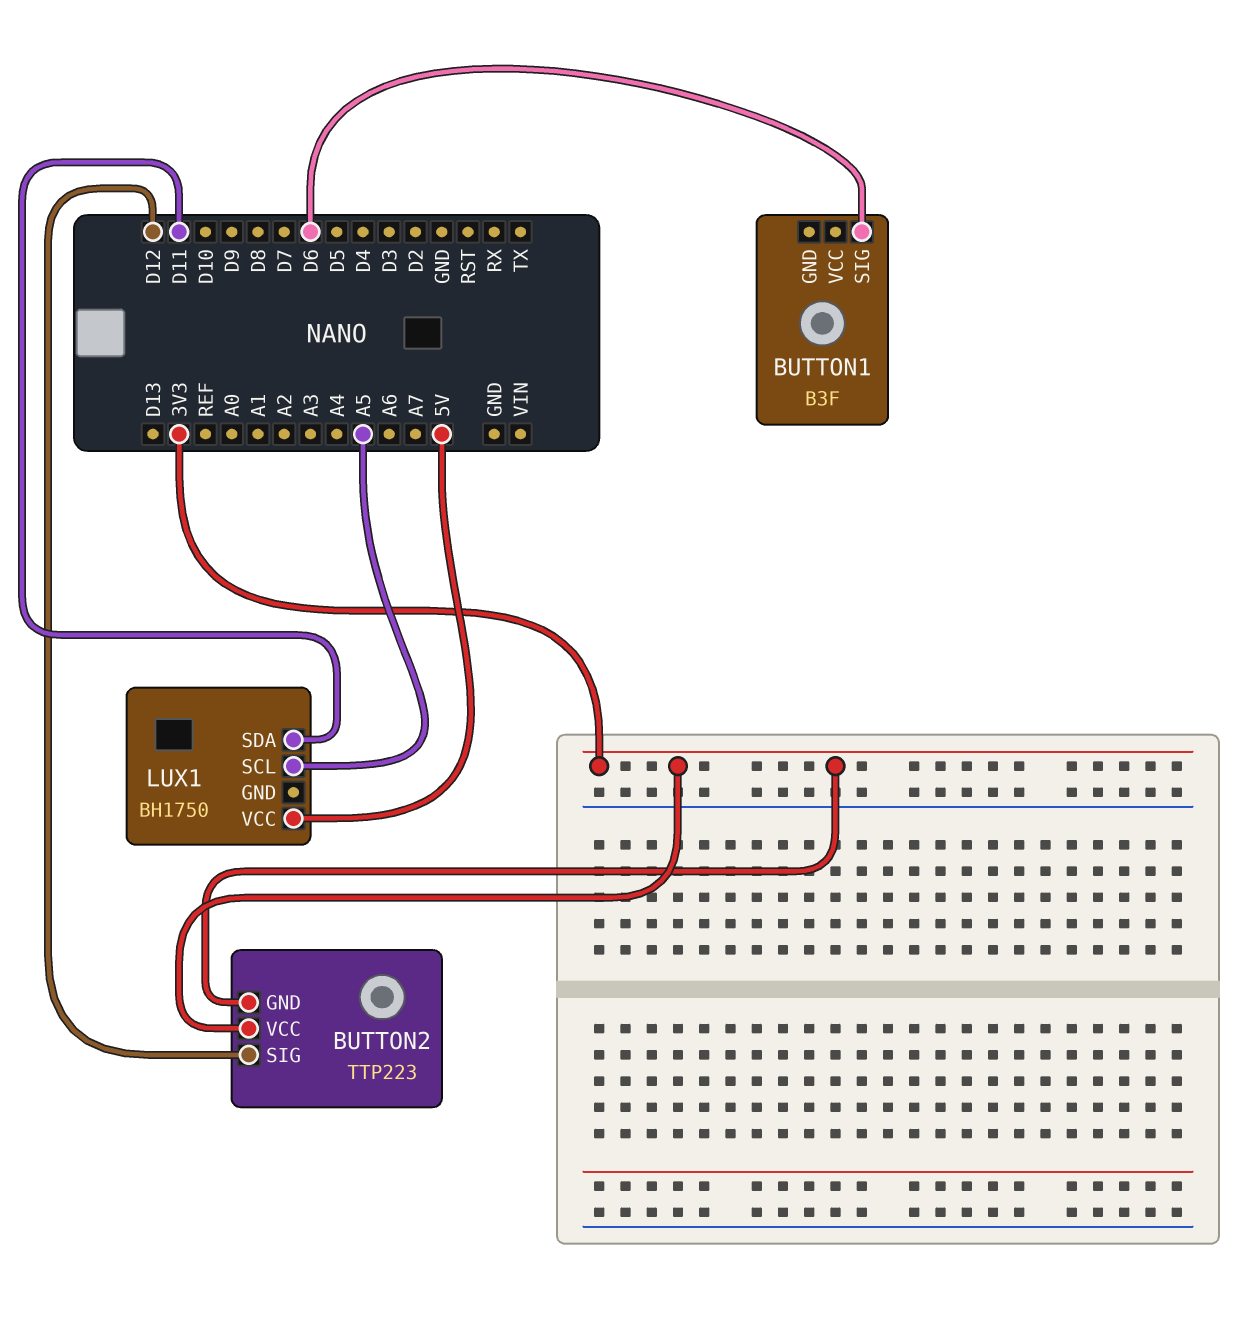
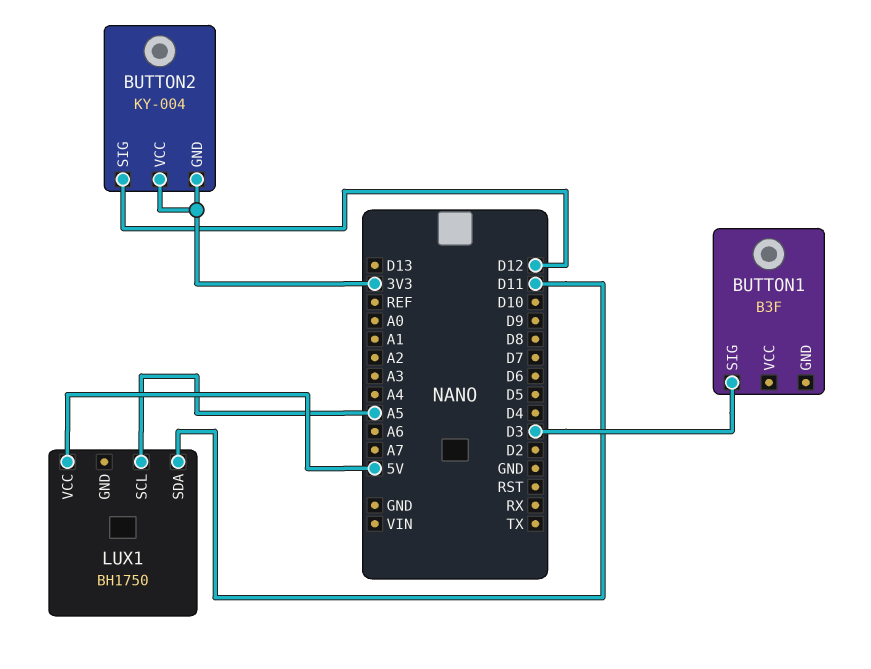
BUTTON1 pin SIG: D6 -> D3
BUTTON2: TTP223 -> KY-004

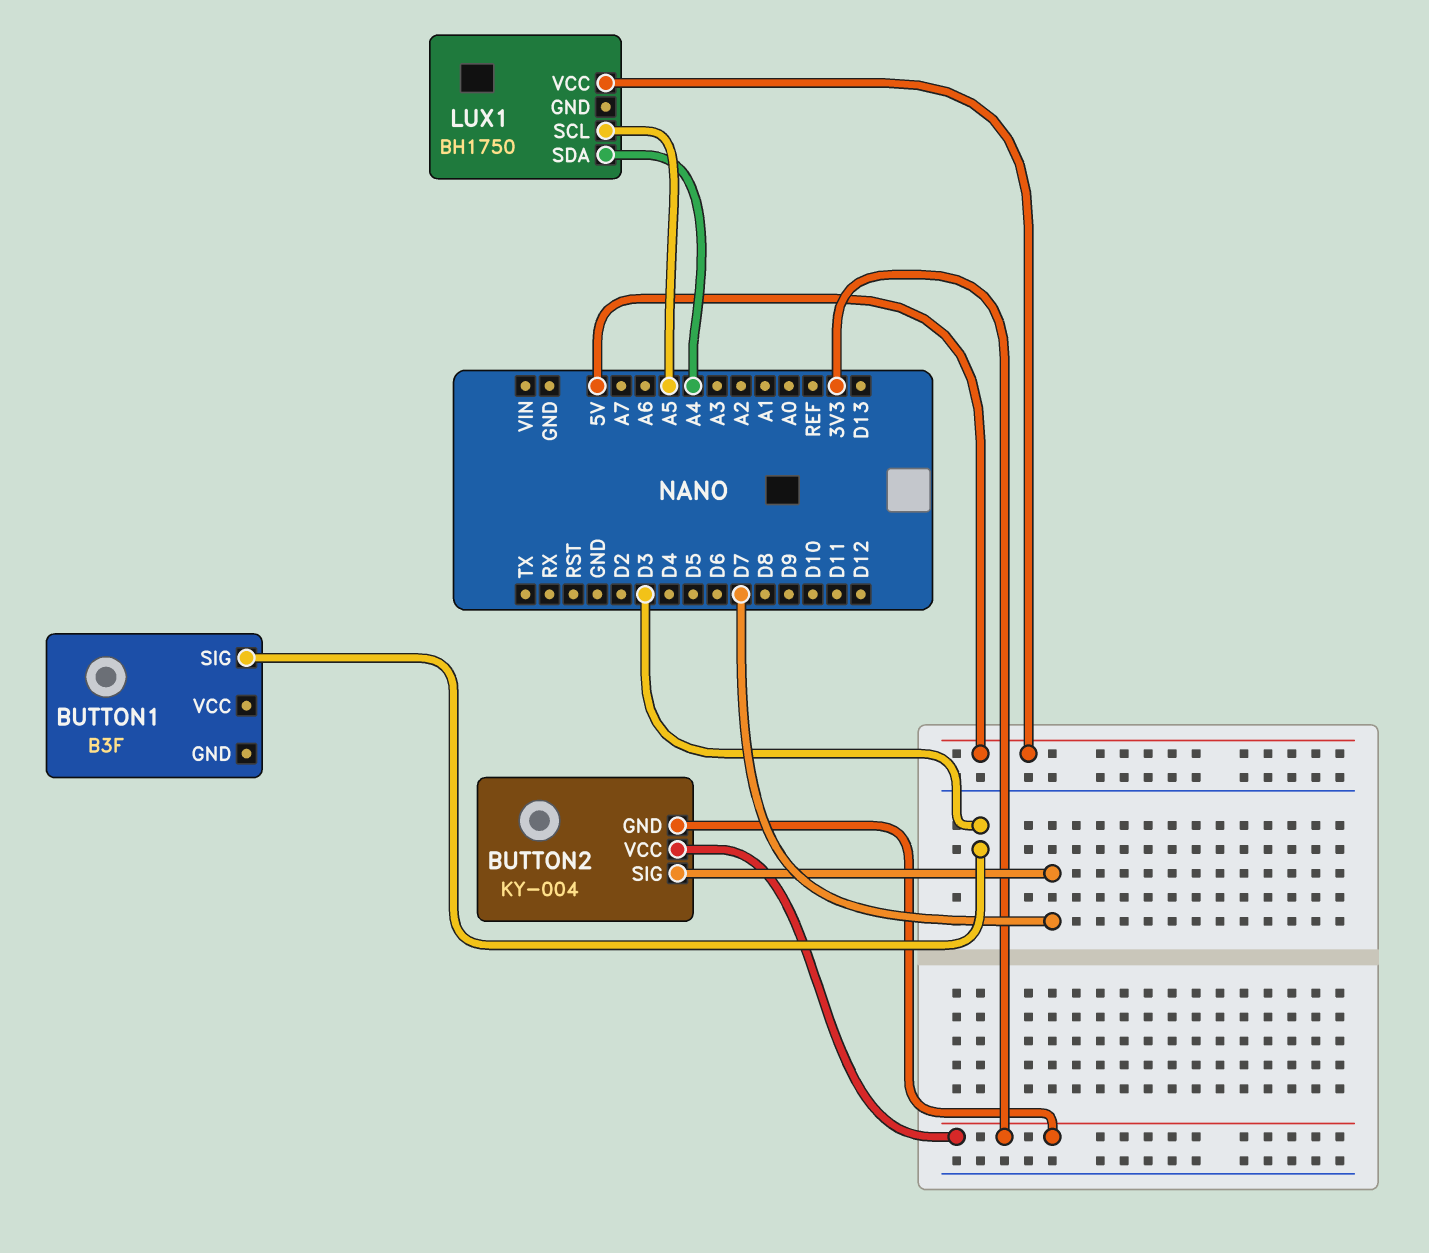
BUTTON2 pin SIG: D12 -> D7
LUX1 pin SDA: D11 -> A4

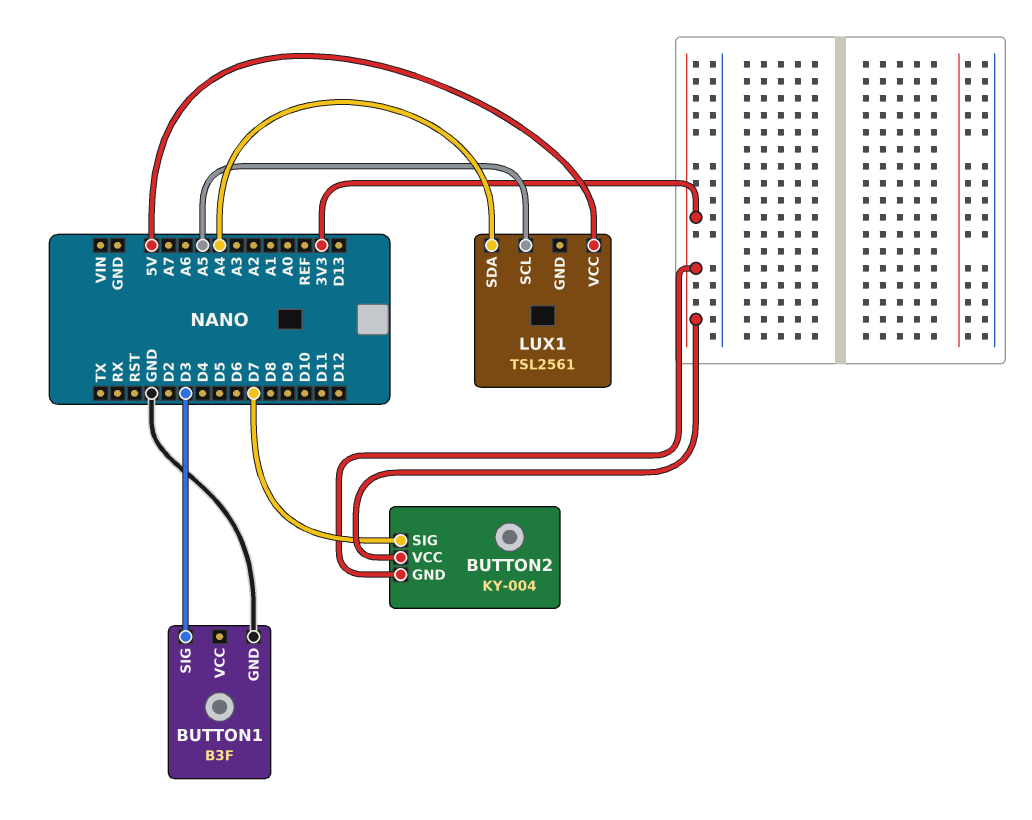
BUTTON1 pin GND: none -> GND
LUX1: BH1750 -> TSL2561

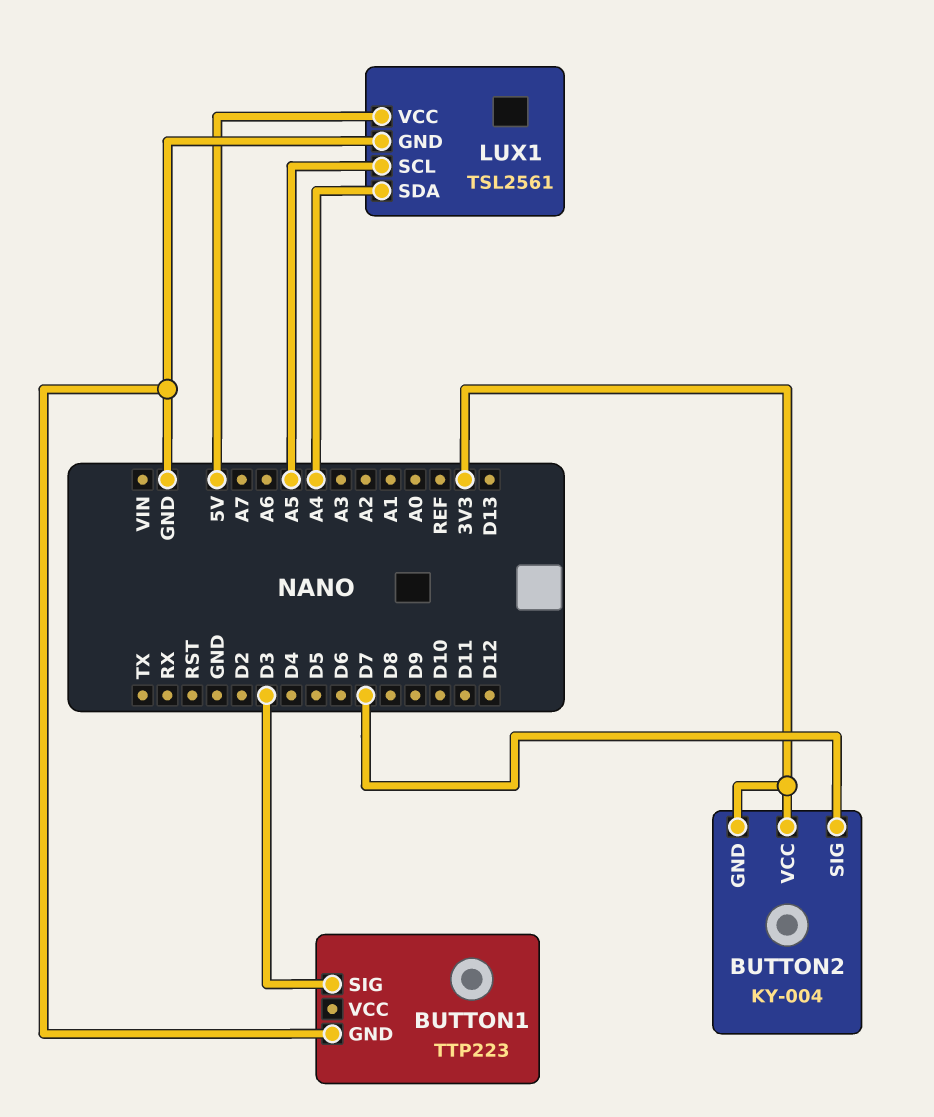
BUTTON1: B3F -> TTP223
LUX1 pin GND: none -> GND

